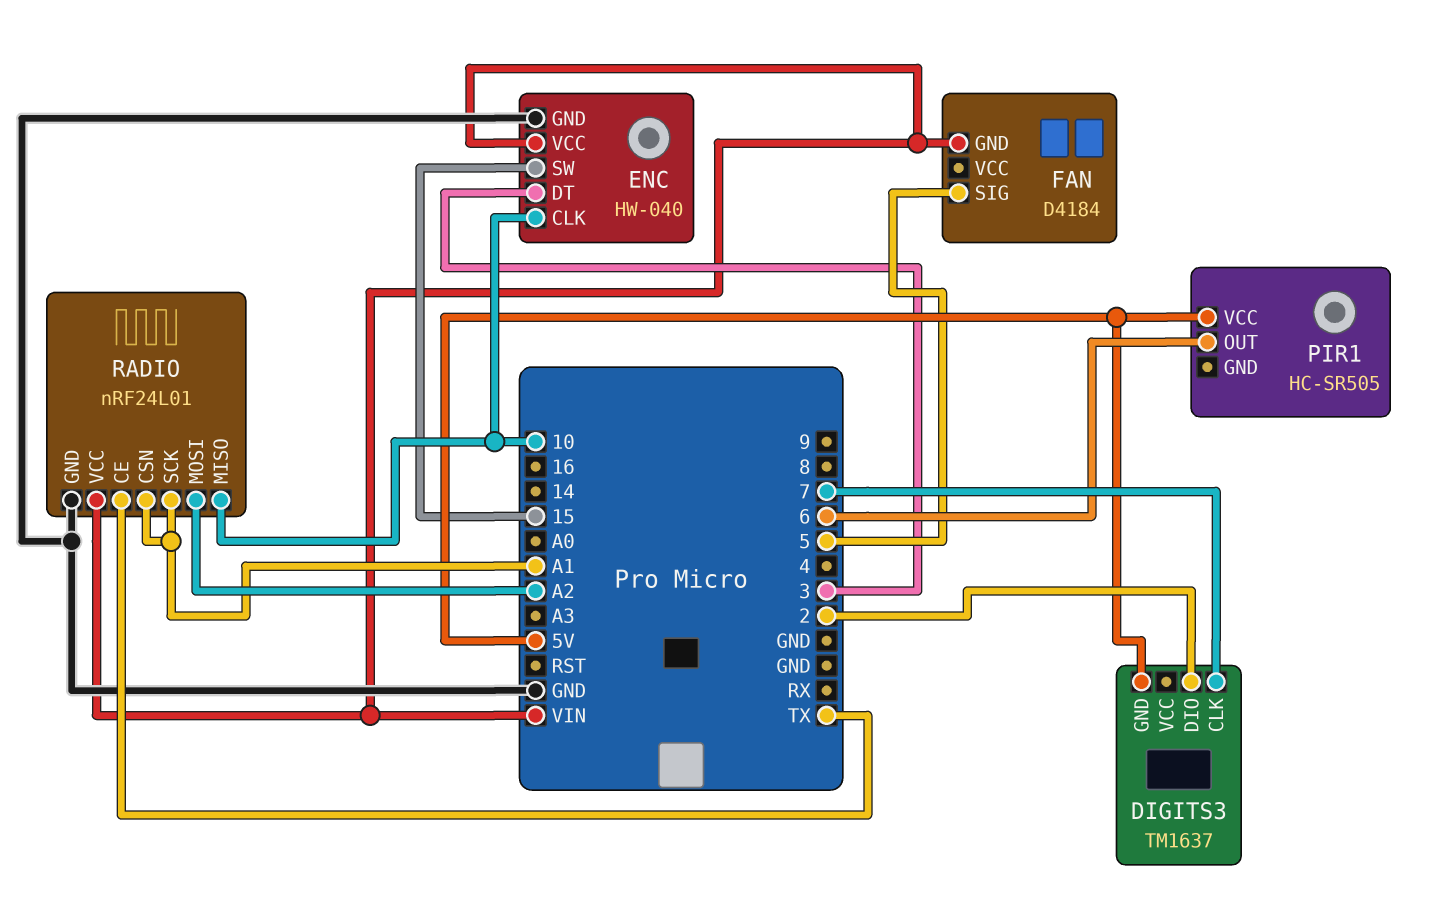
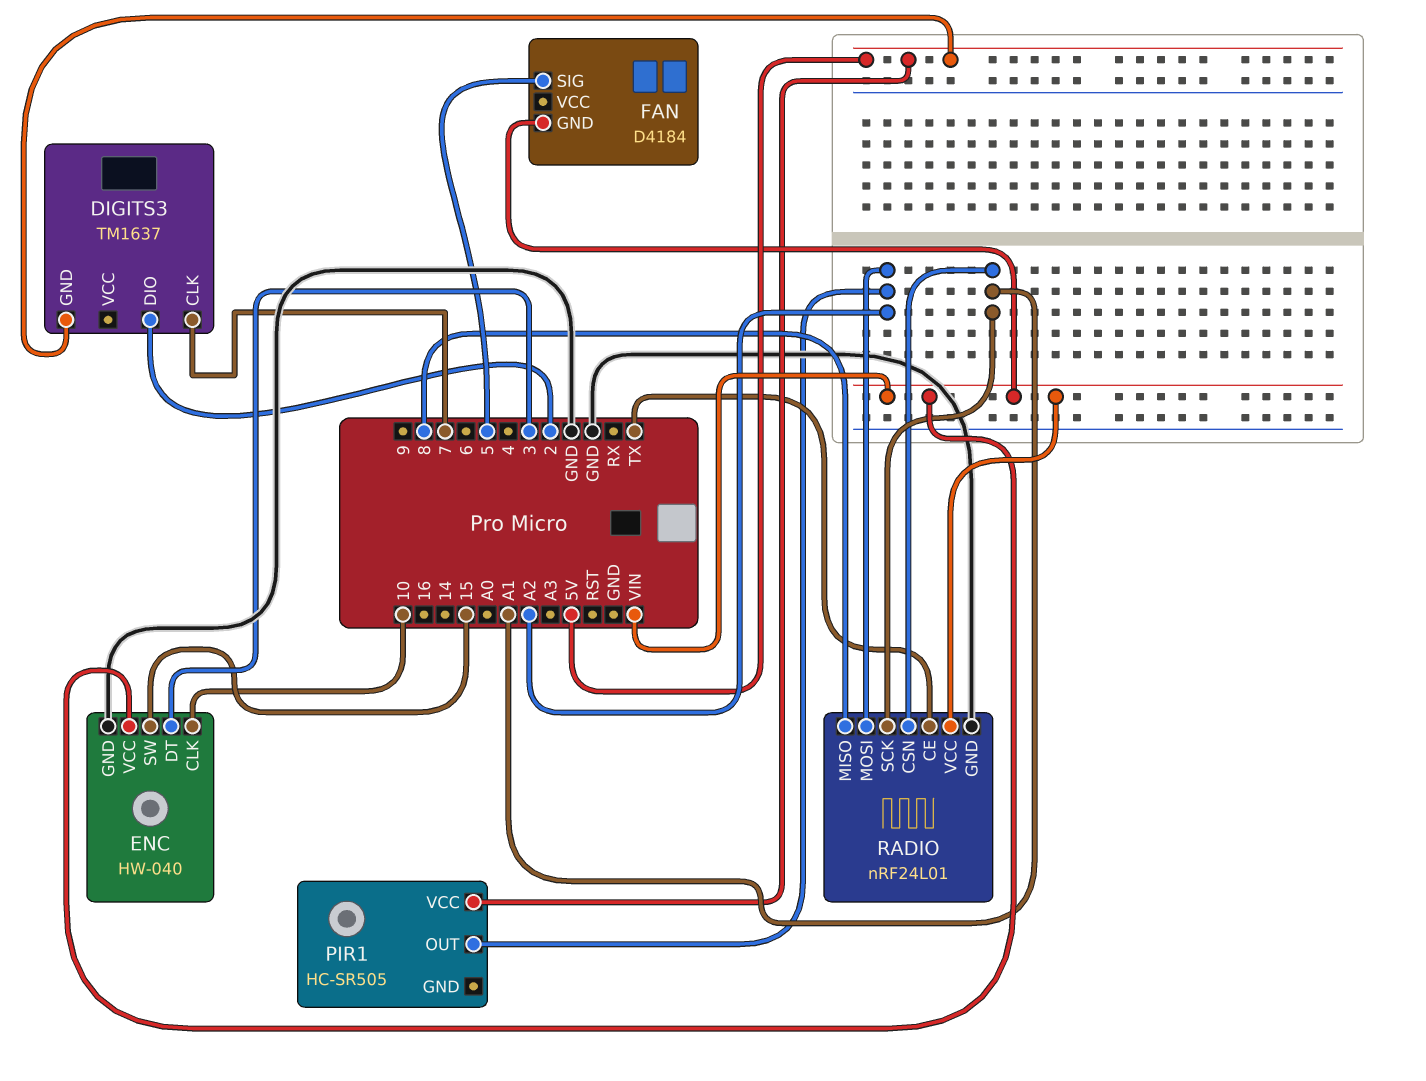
PIR1 pin OUT: 6 -> A2
RADIO pin MISO: 10 -> 8

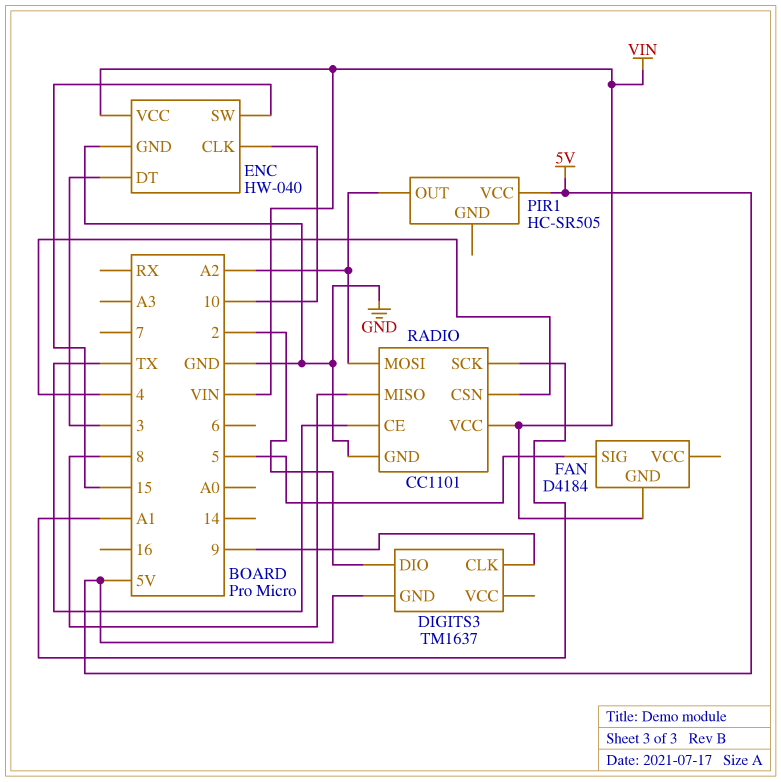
DIGITS3 pin CLK: 7 -> 9
RADIO: nRF24L01 -> CC1101
RADIO pin CSN: A1 -> 4

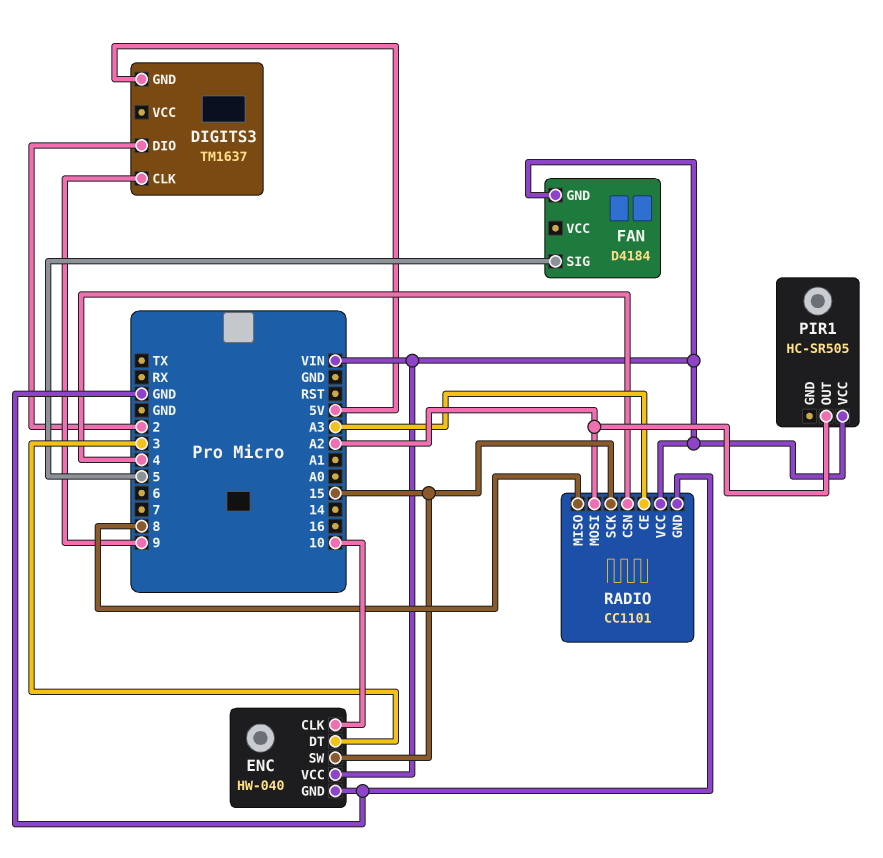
PIR1 pin VCC: 5V -> VIN
RADIO pin CE: TX -> A3
RADIO pin SCK: A1 -> 15

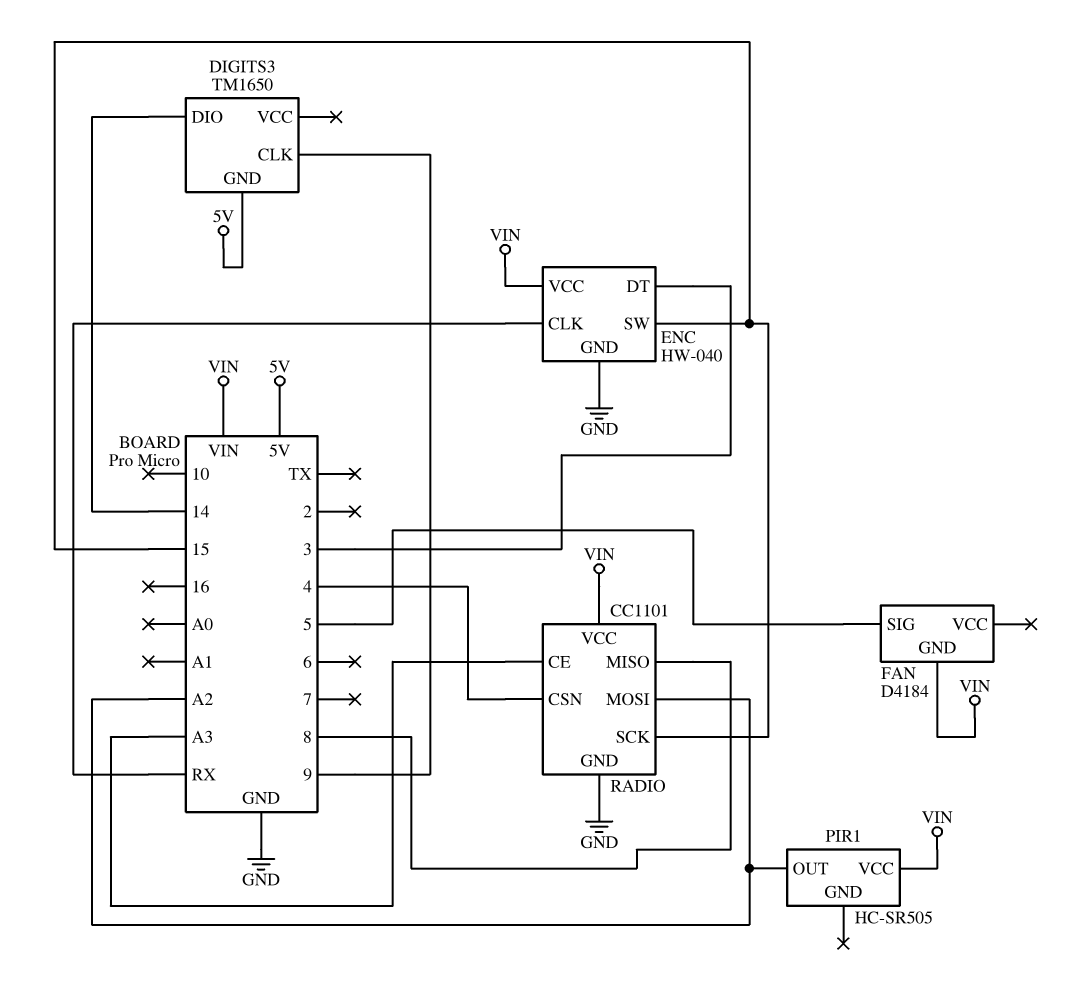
DIGITS3: TM1637 -> TM1650
DIGITS3 pin DIO: 2 -> 14
ENC pin CLK: 10 -> RX

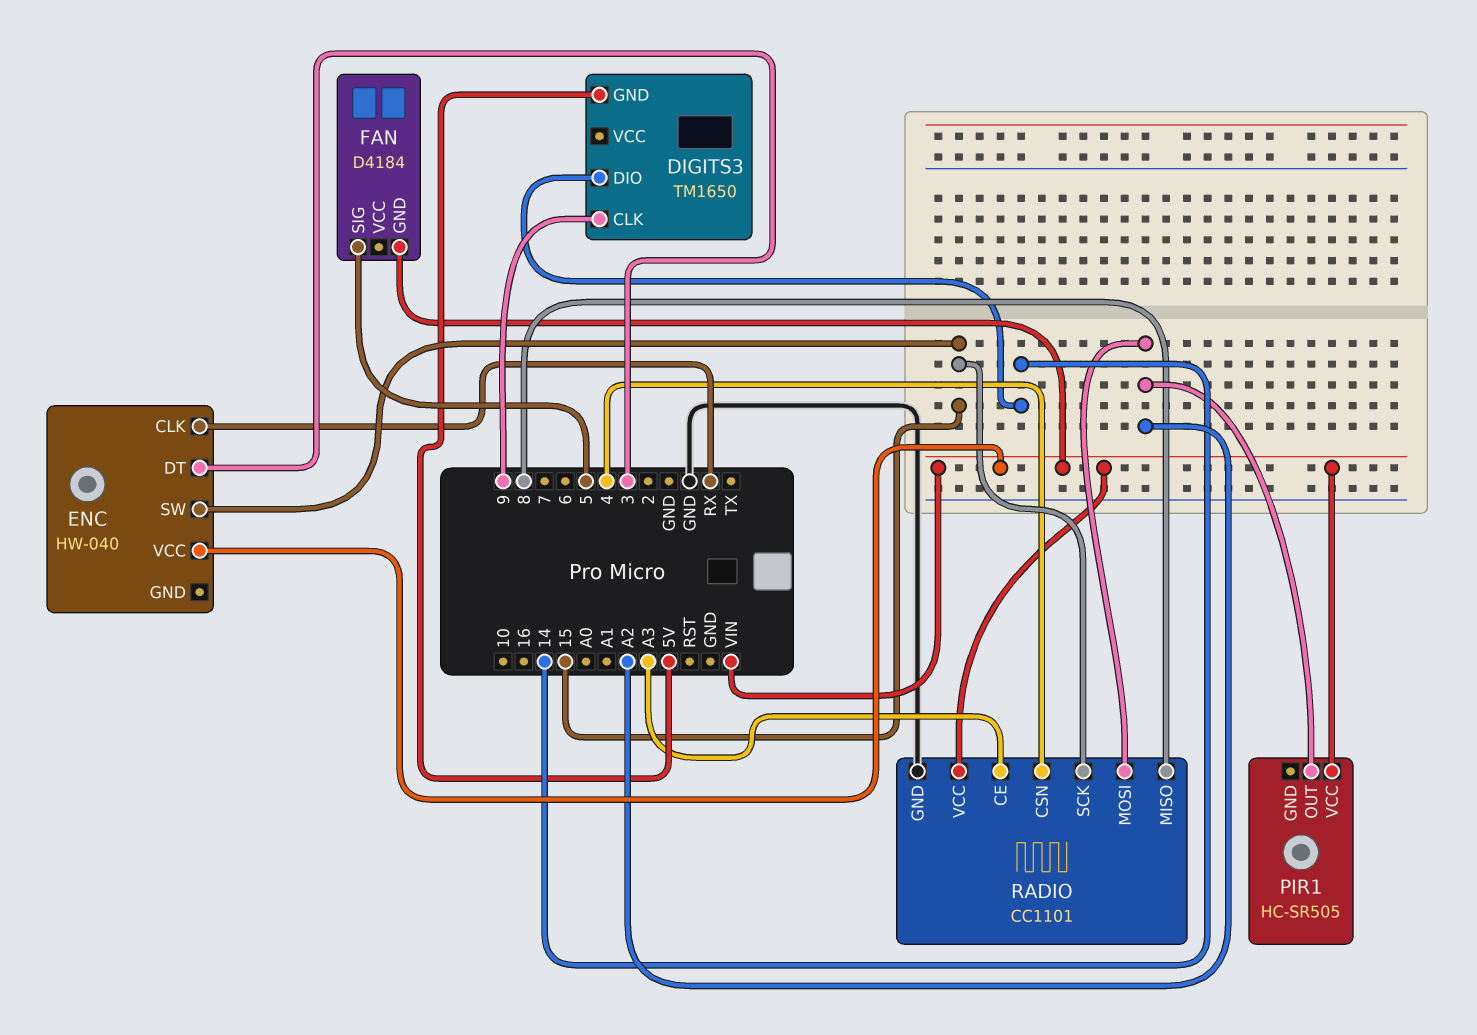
ENC pin GND: GND -> none

